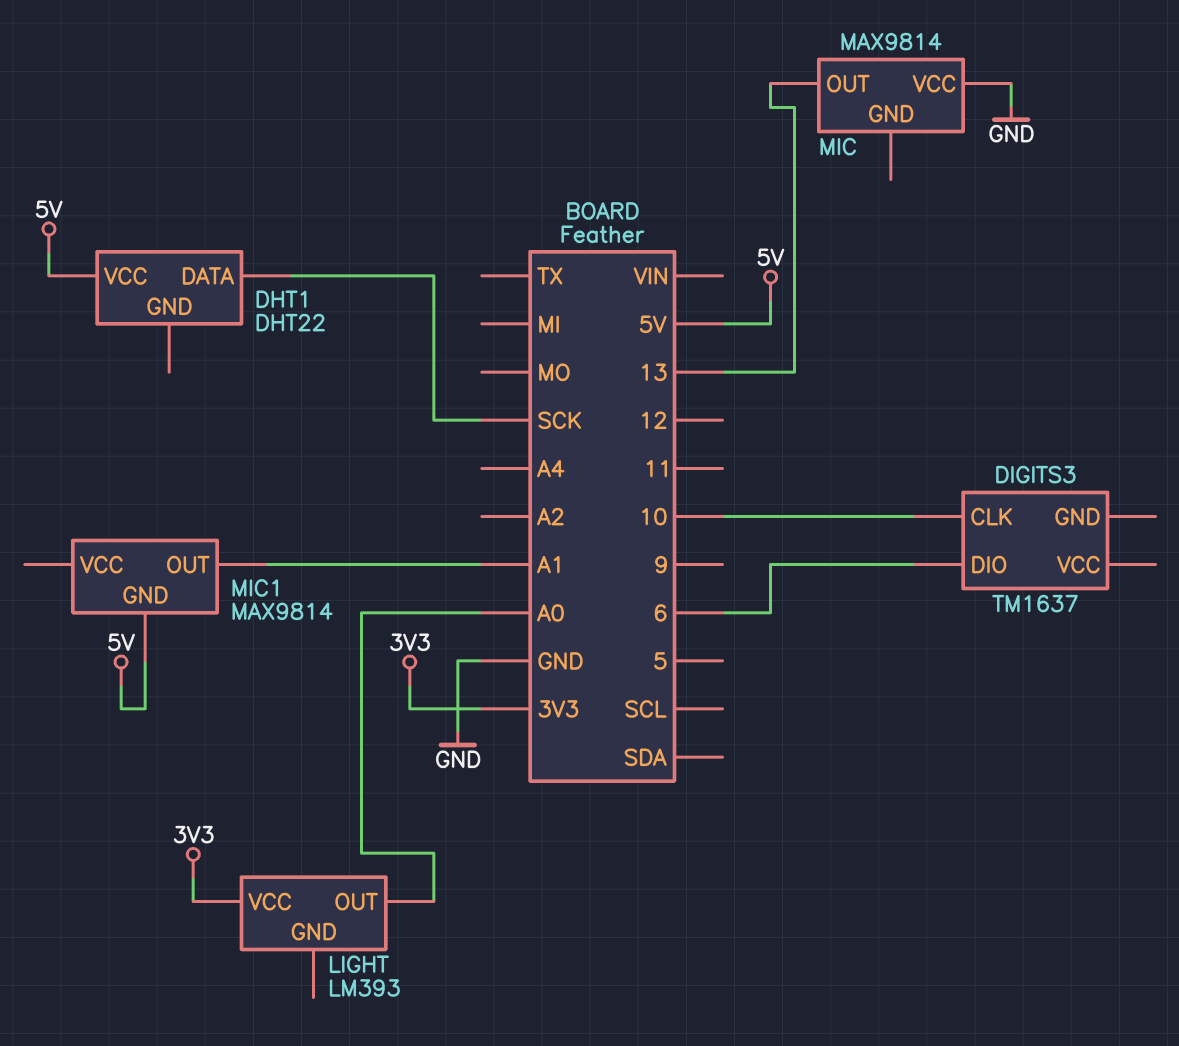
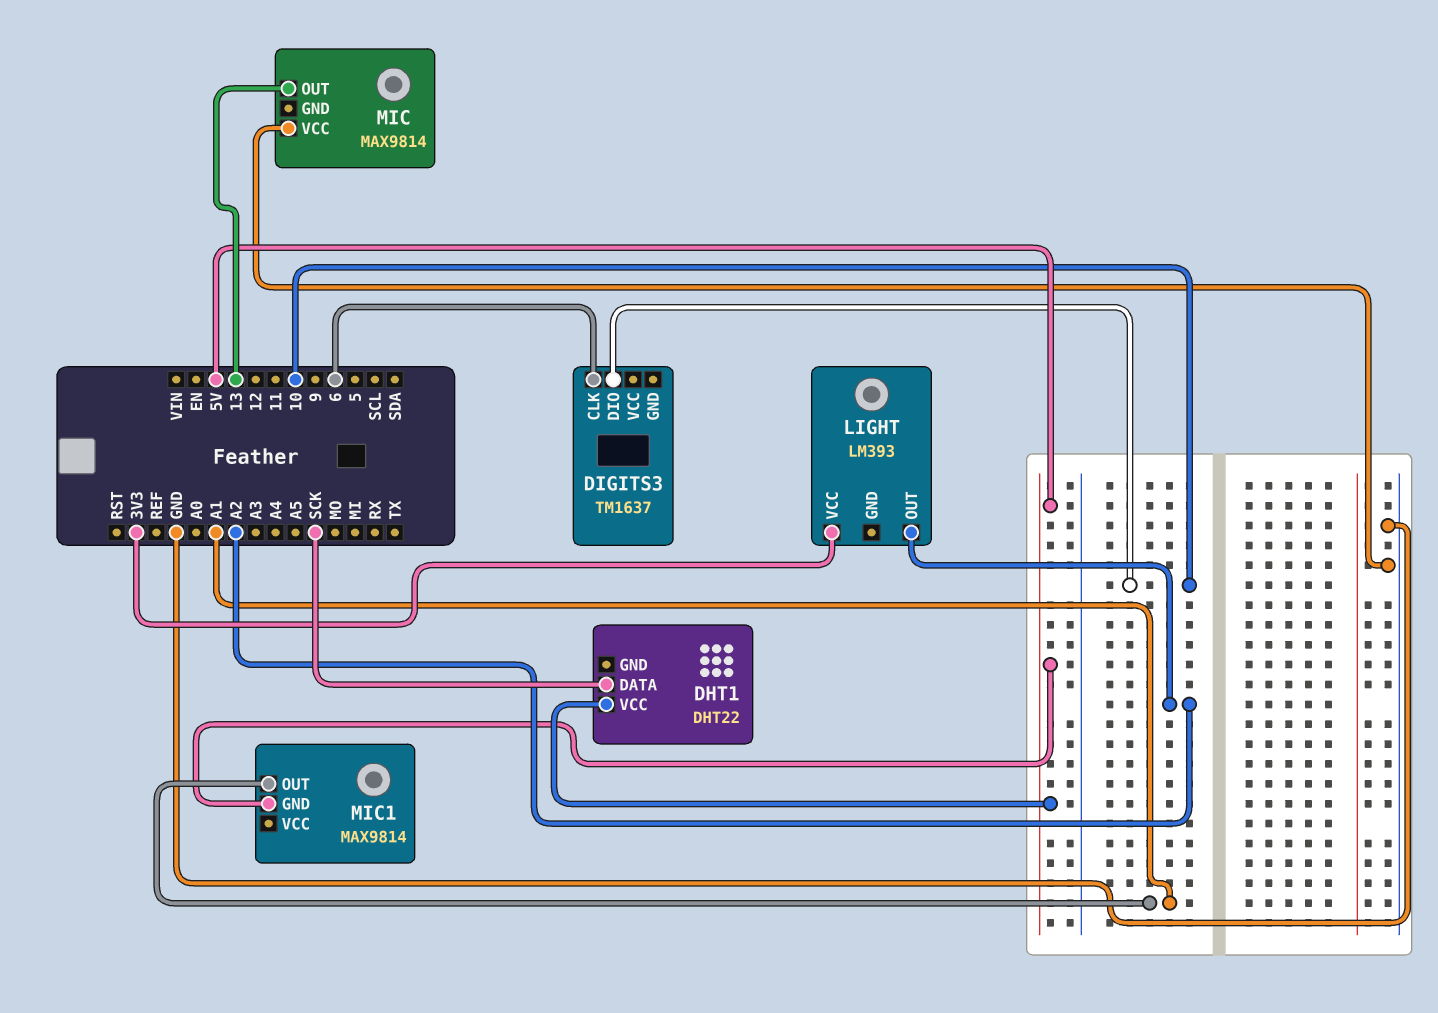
DIGITS3 pin CLK: 10 -> 6
DIGITS3 pin DIO: 6 -> 10
LIGHT pin OUT: A0 -> A2

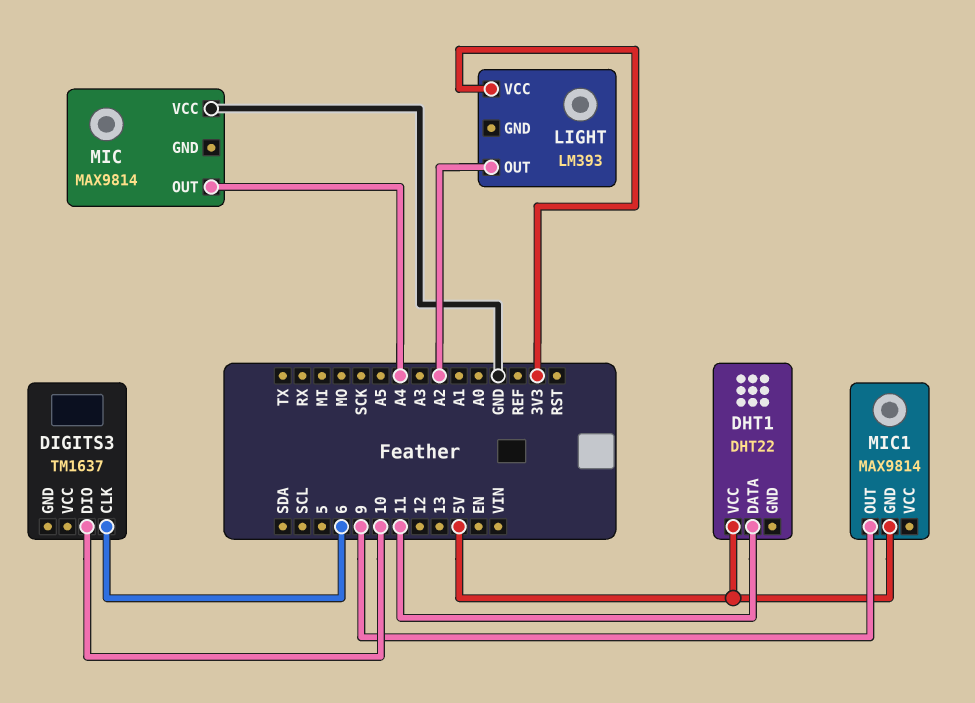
DHT1 pin DATA: SCK -> 11
MIC pin OUT: 13 -> A4
MIC1 pin OUT: A1 -> 9

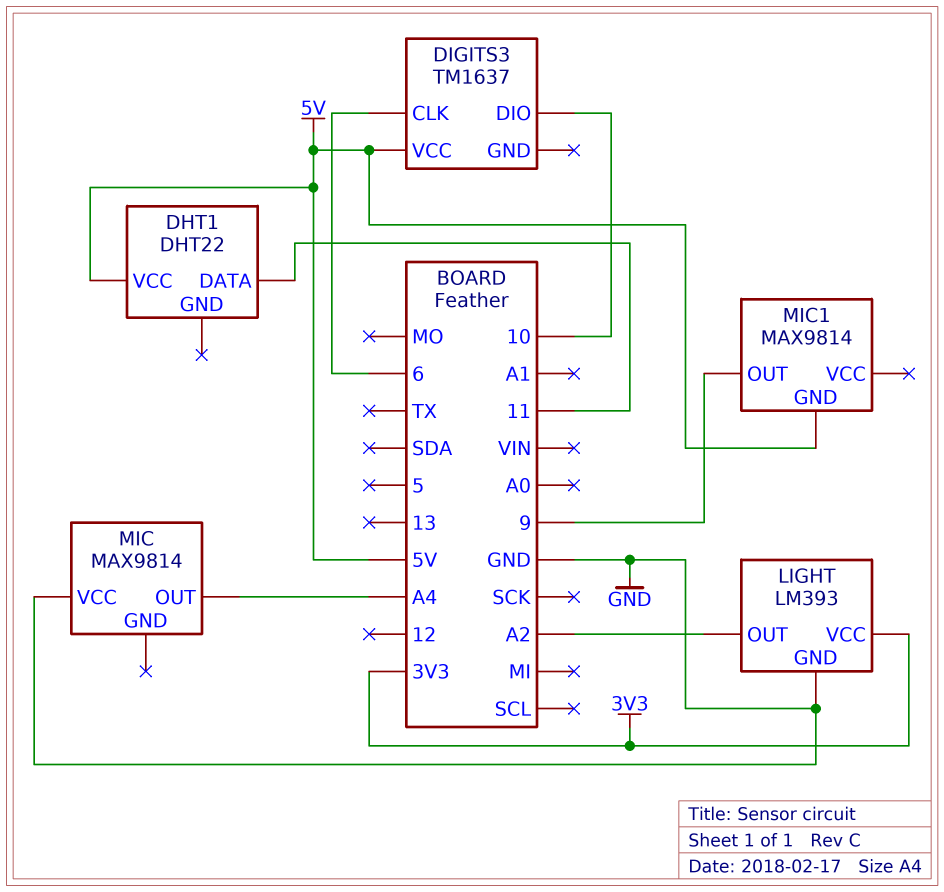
DIGITS3 pin VCC: none -> 5V
LIGHT pin GND: none -> GND

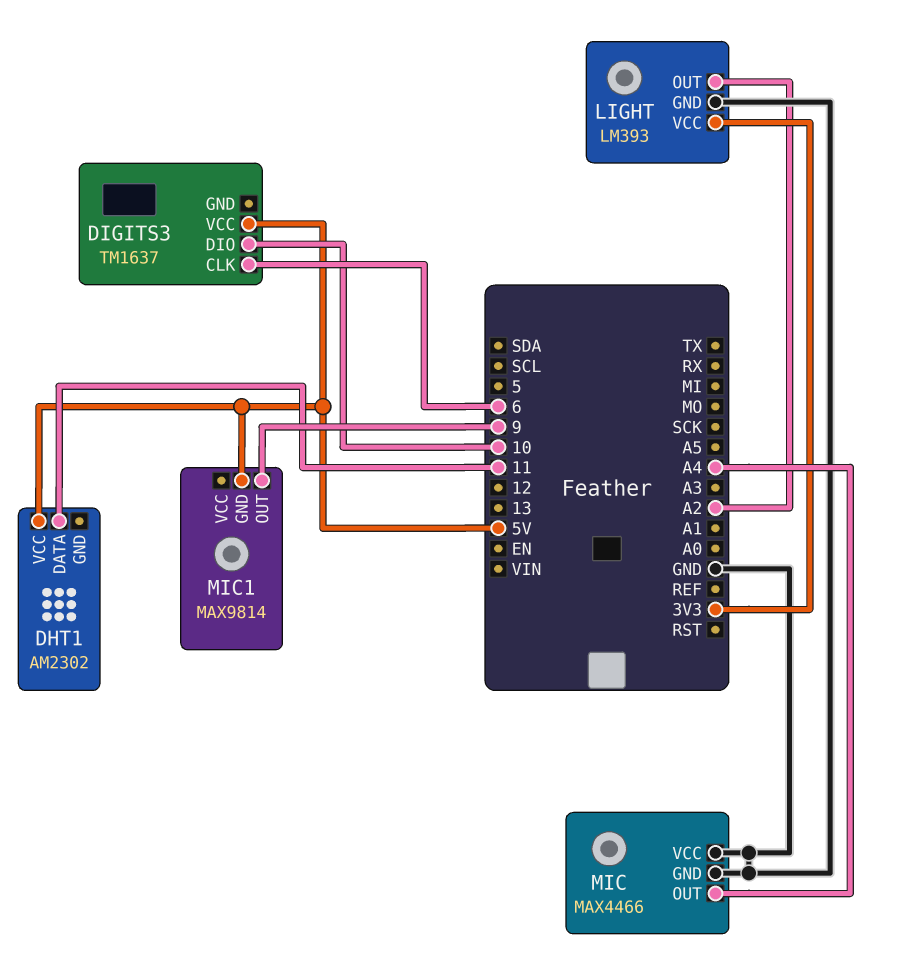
DHT1: DHT22 -> AM2302
MIC: MAX9814 -> MAX4466
MIC pin GND: none -> GND

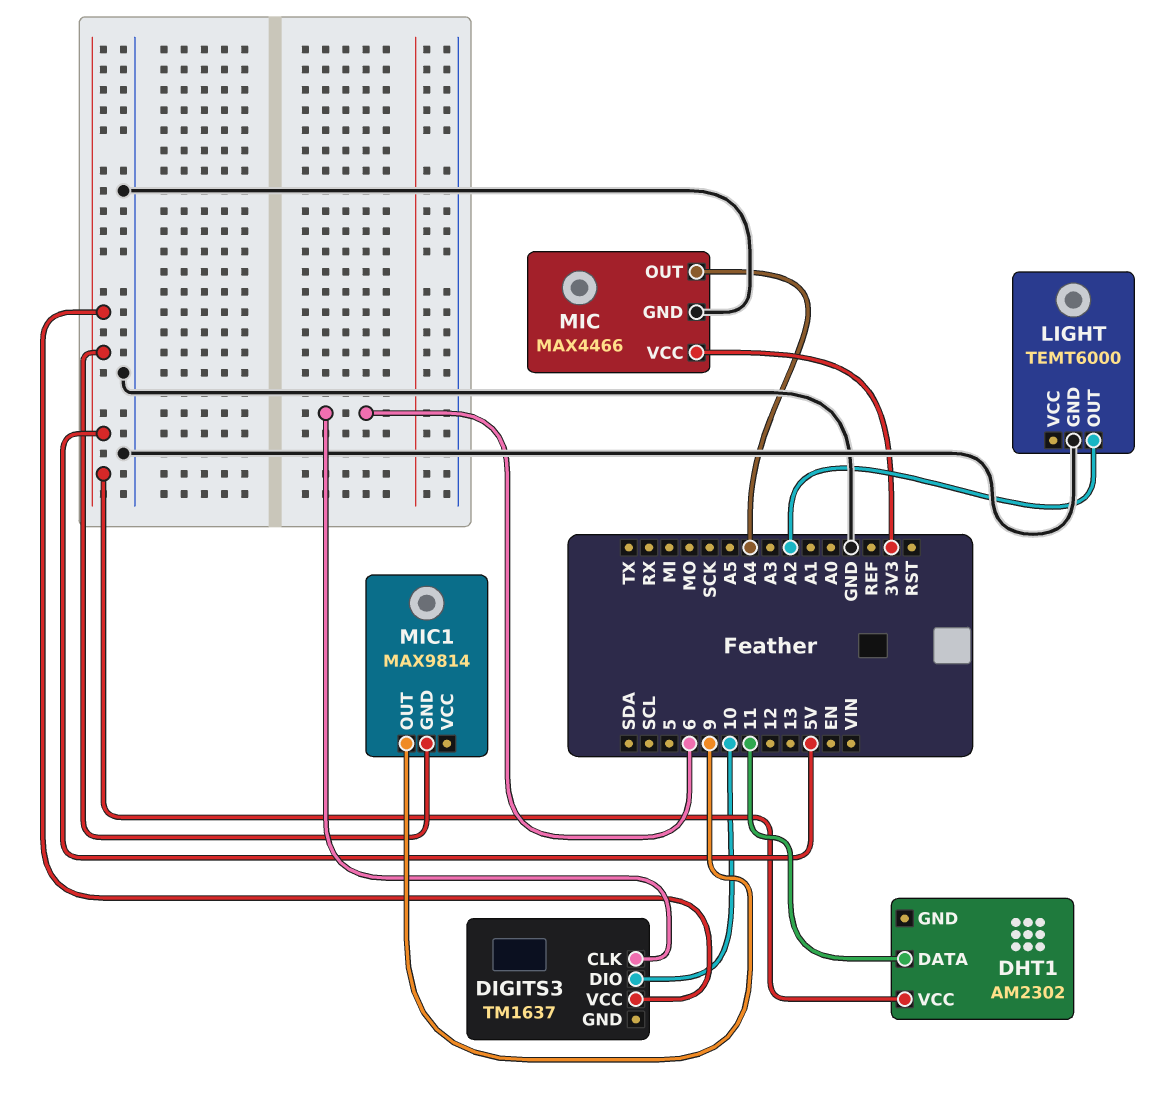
LIGHT: LM393 -> TEMT6000
LIGHT pin VCC: 3V3 -> none
MIC pin VCC: GND -> 3V3

